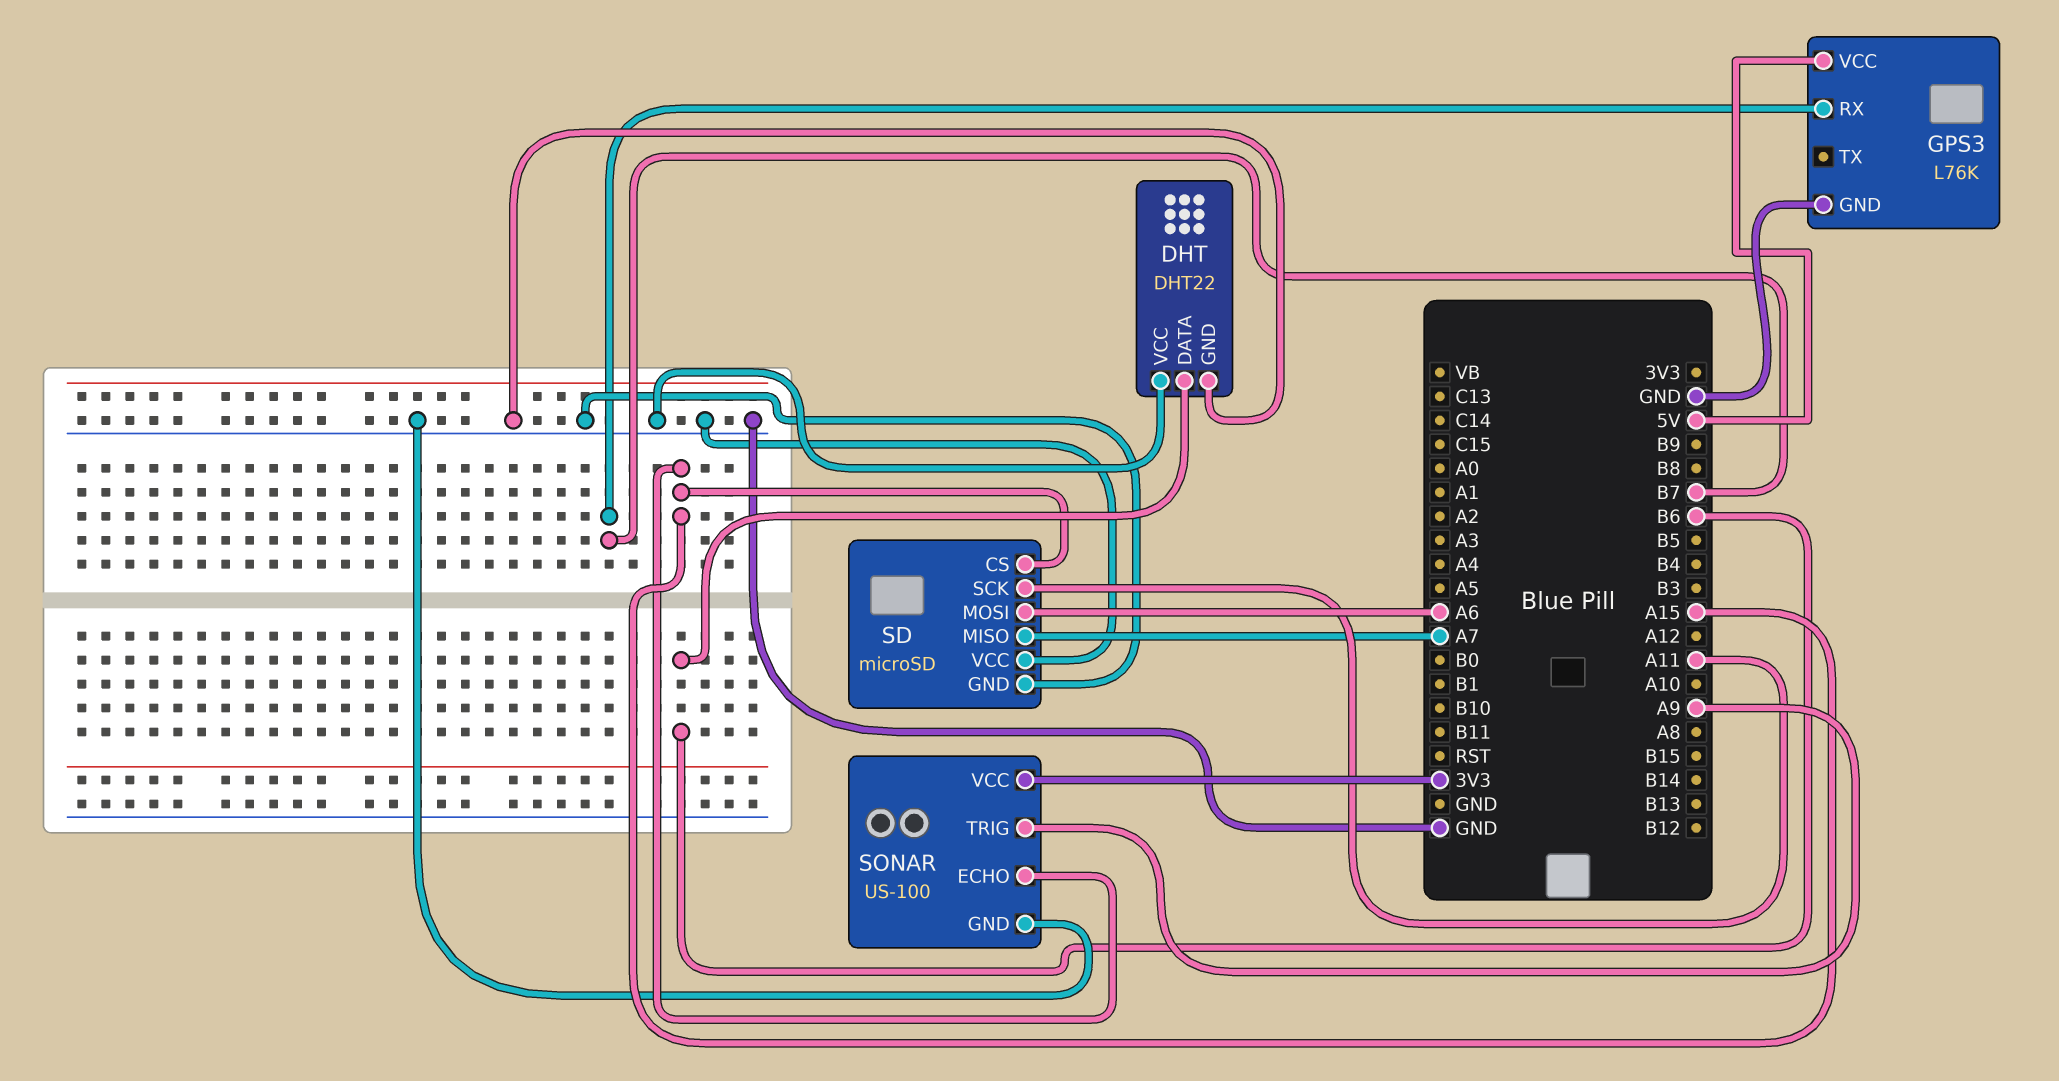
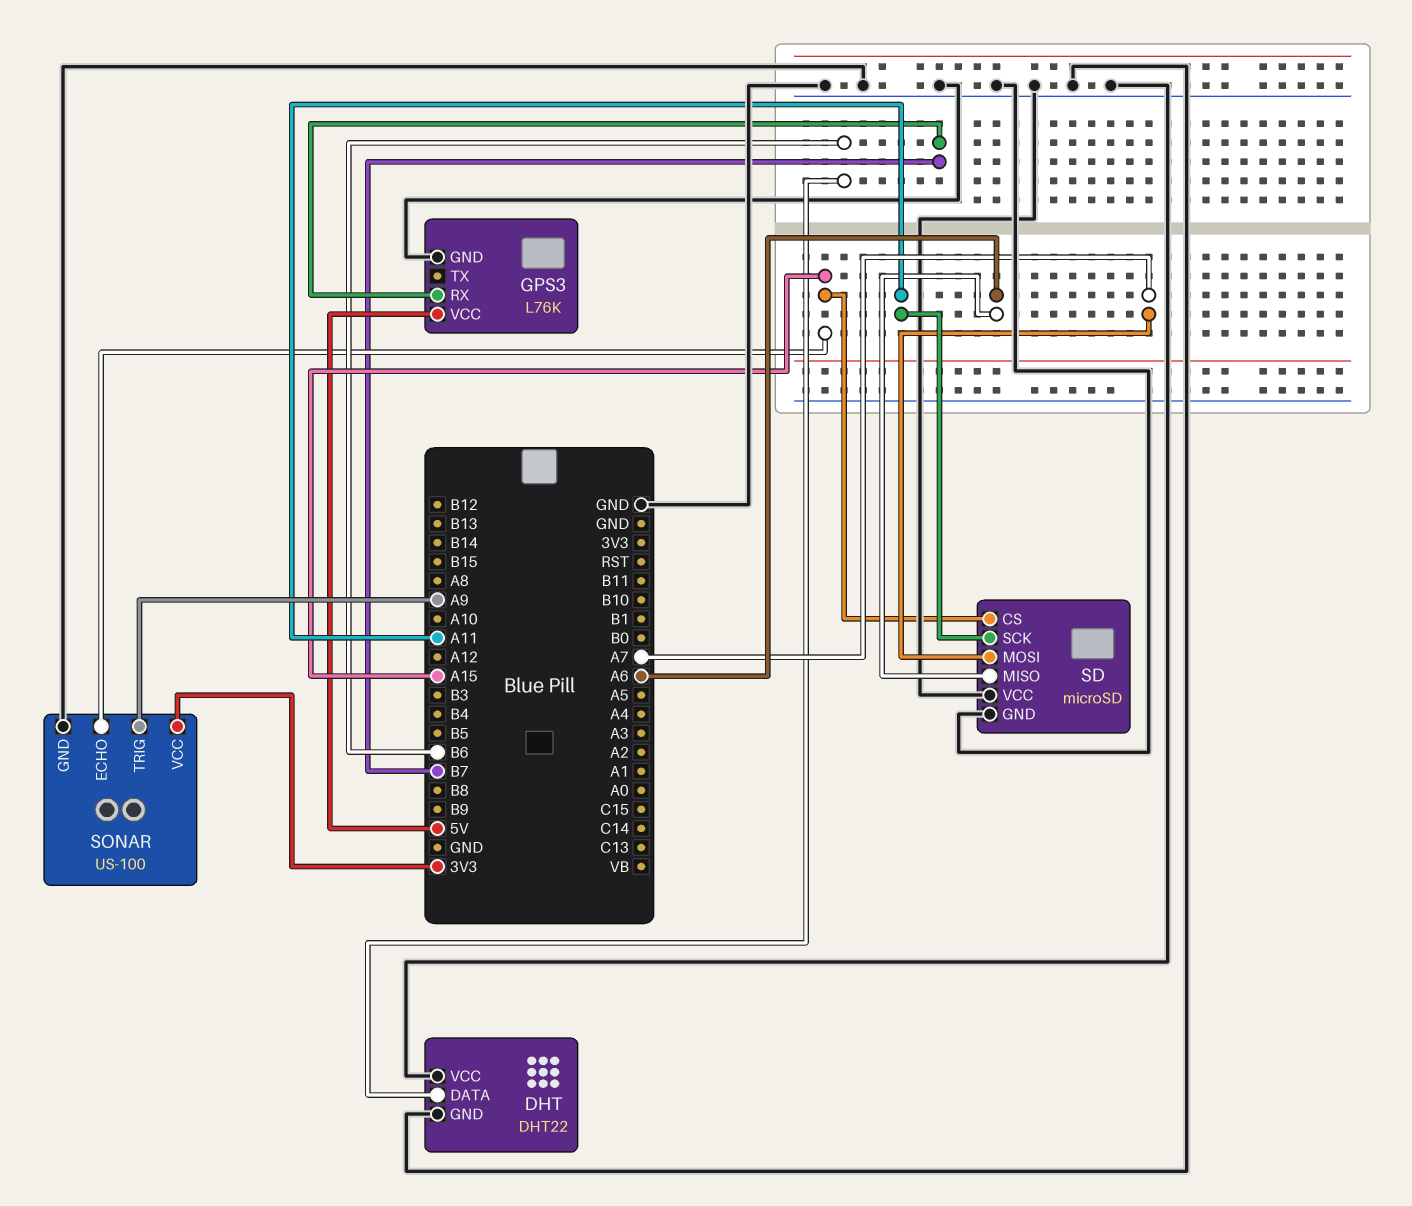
SD pin MISO: A7 -> A6
SD pin MOSI: A6 -> A7

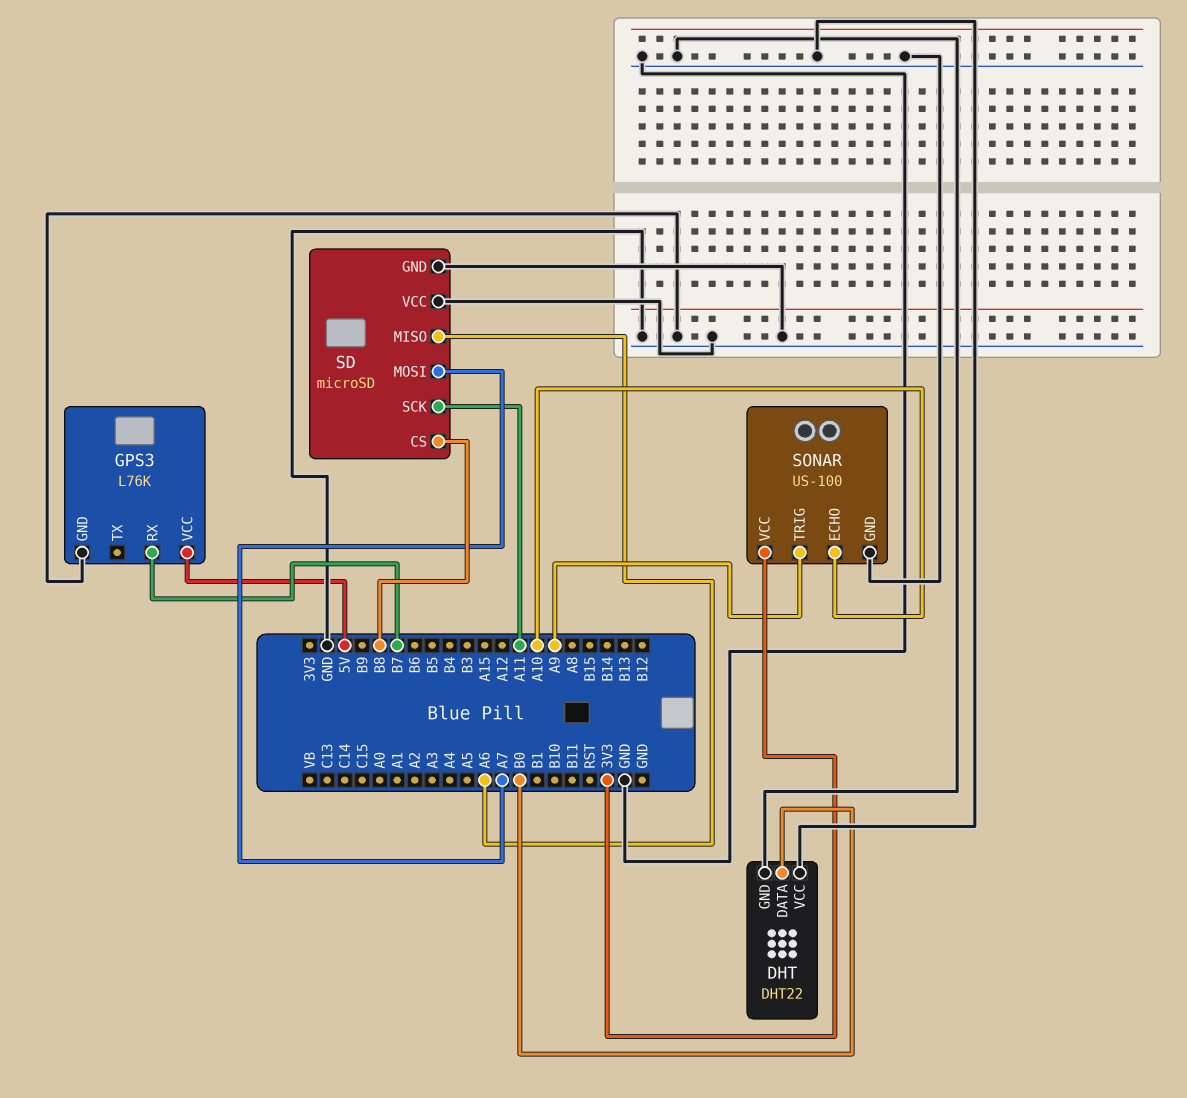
DHT pin DATA: B6 -> B0
SD pin CS: A15 -> B8
SONAR pin ECHO: A15 -> A10

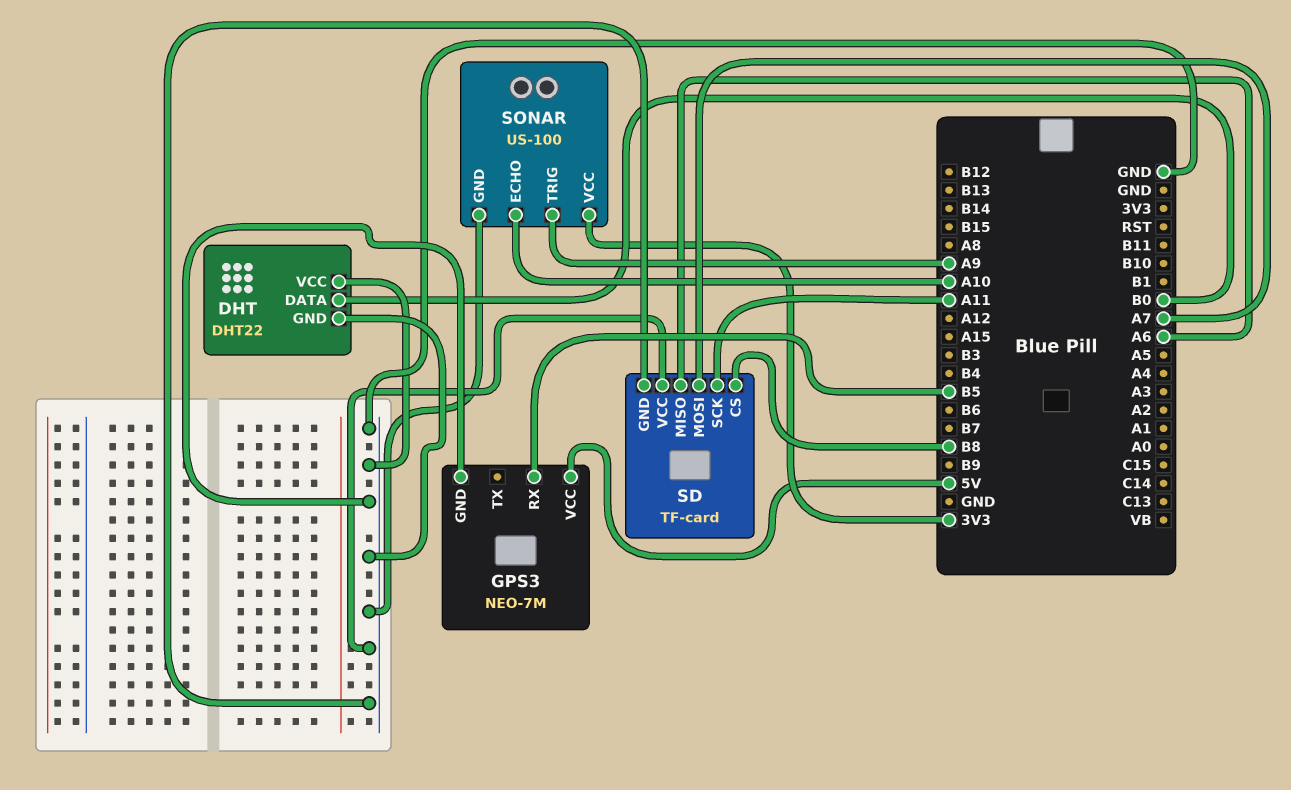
GPS3: L76K -> NEO-7M
GPS3 pin RX: B7 -> B5
SD: microSD -> TF-card

